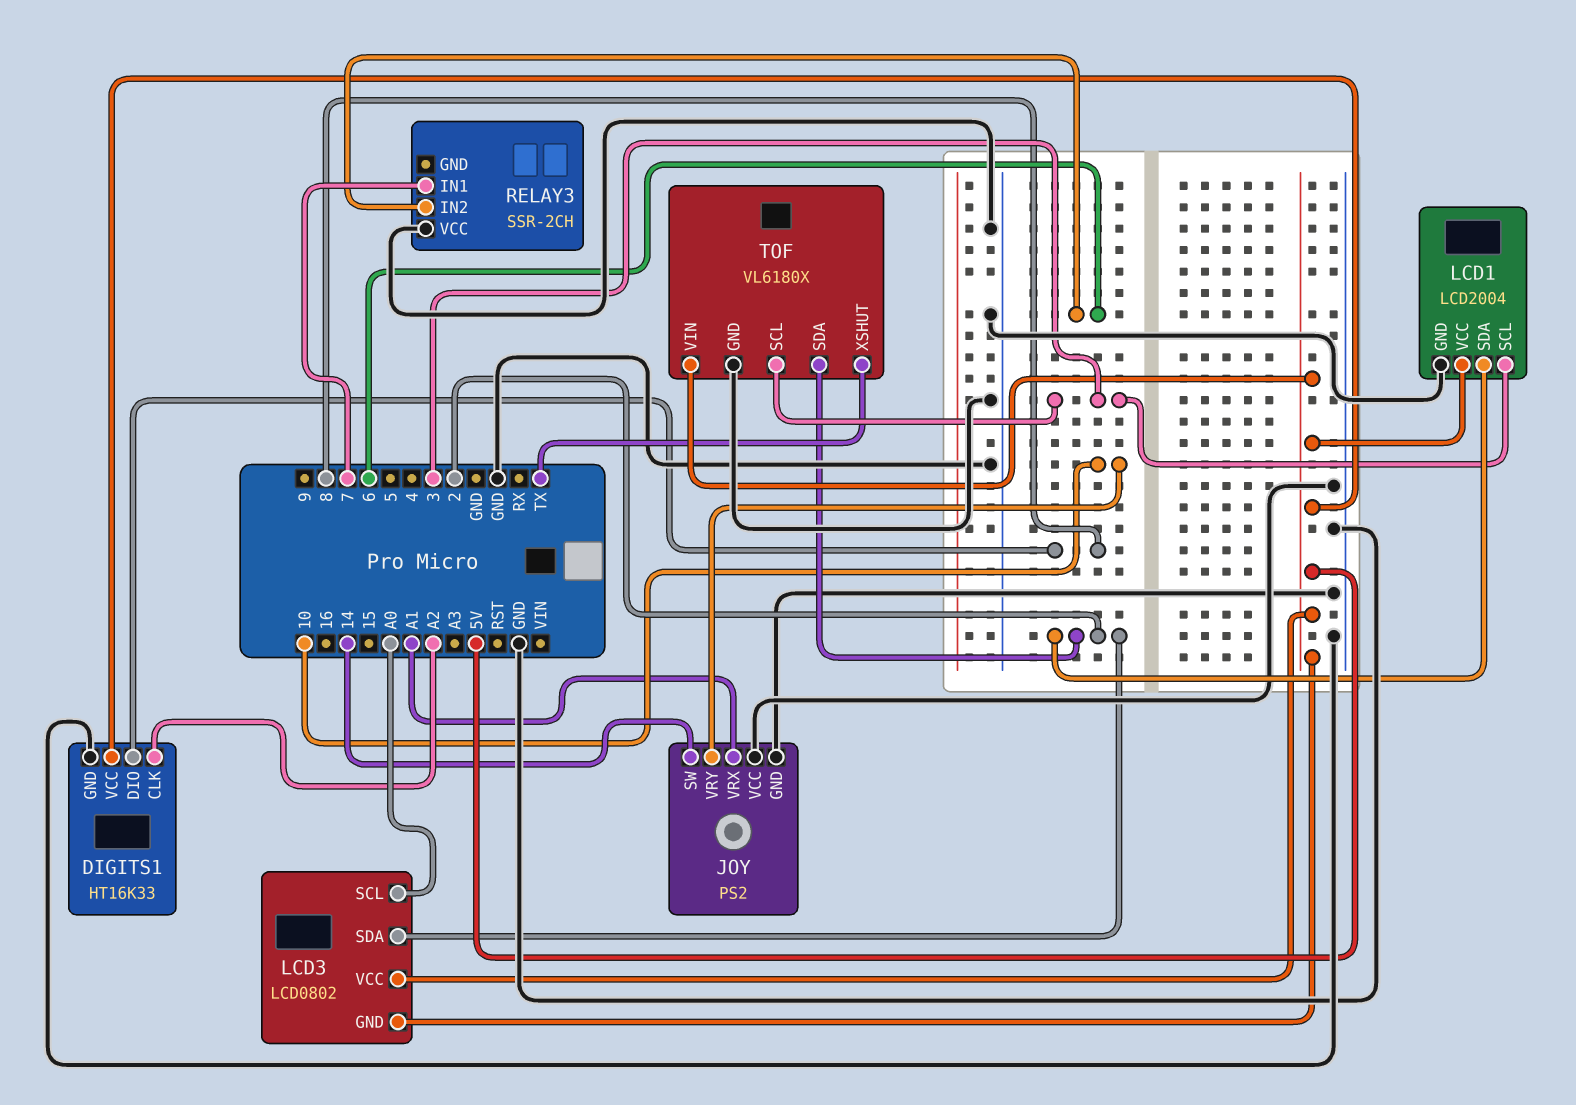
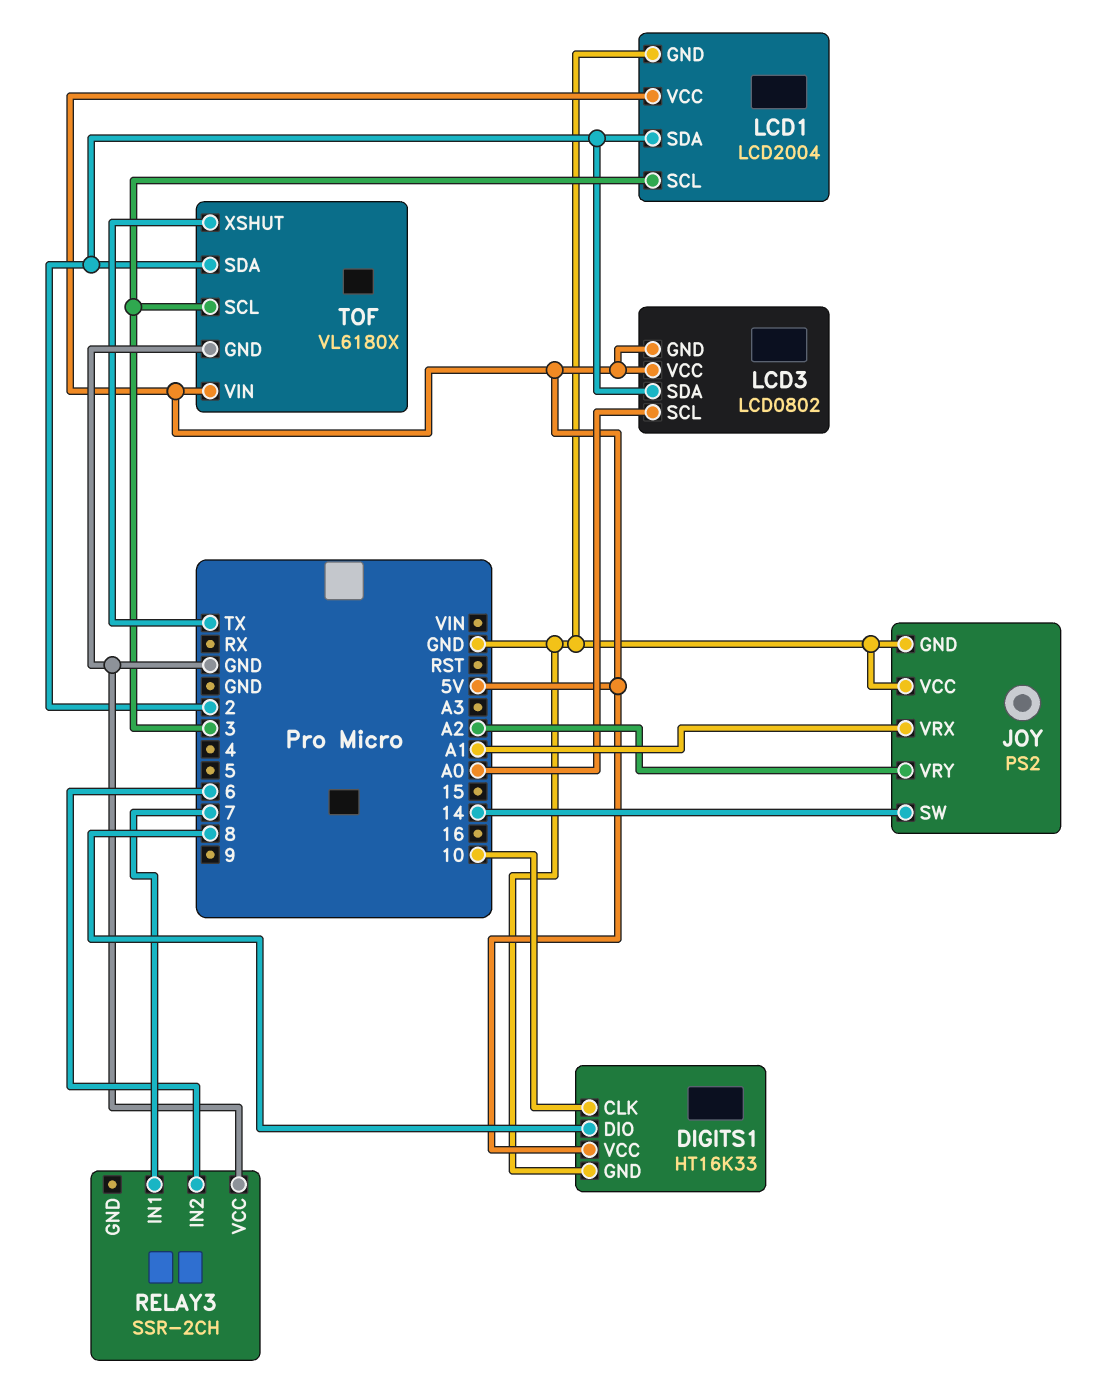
DIGITS1 pin CLK: A2 -> 10
JOY pin VRY: 10 -> A2

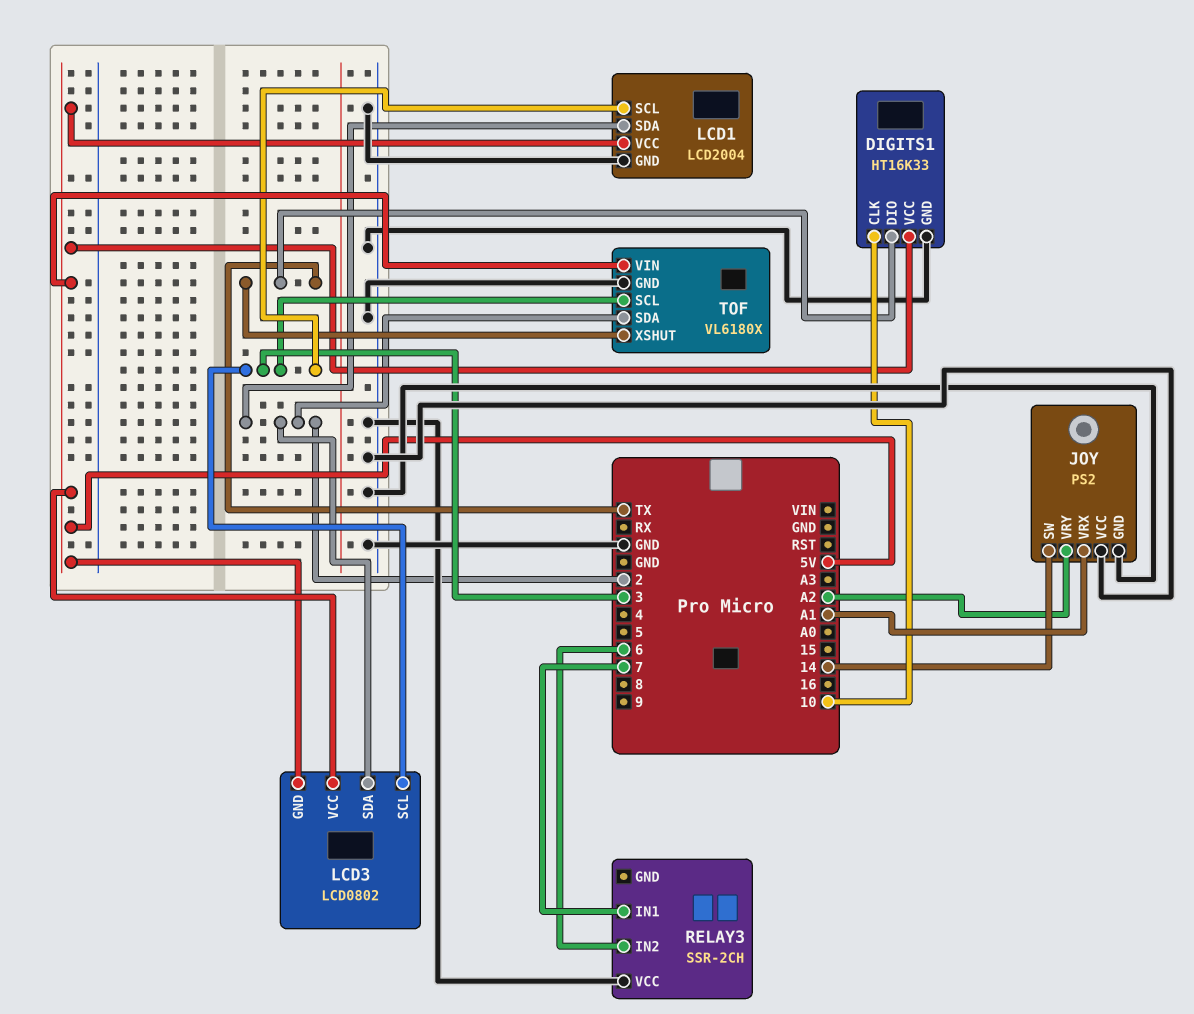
DIGITS1 pin DIO: 8 -> TX
LCD3 pin SCL: A0 -> 3

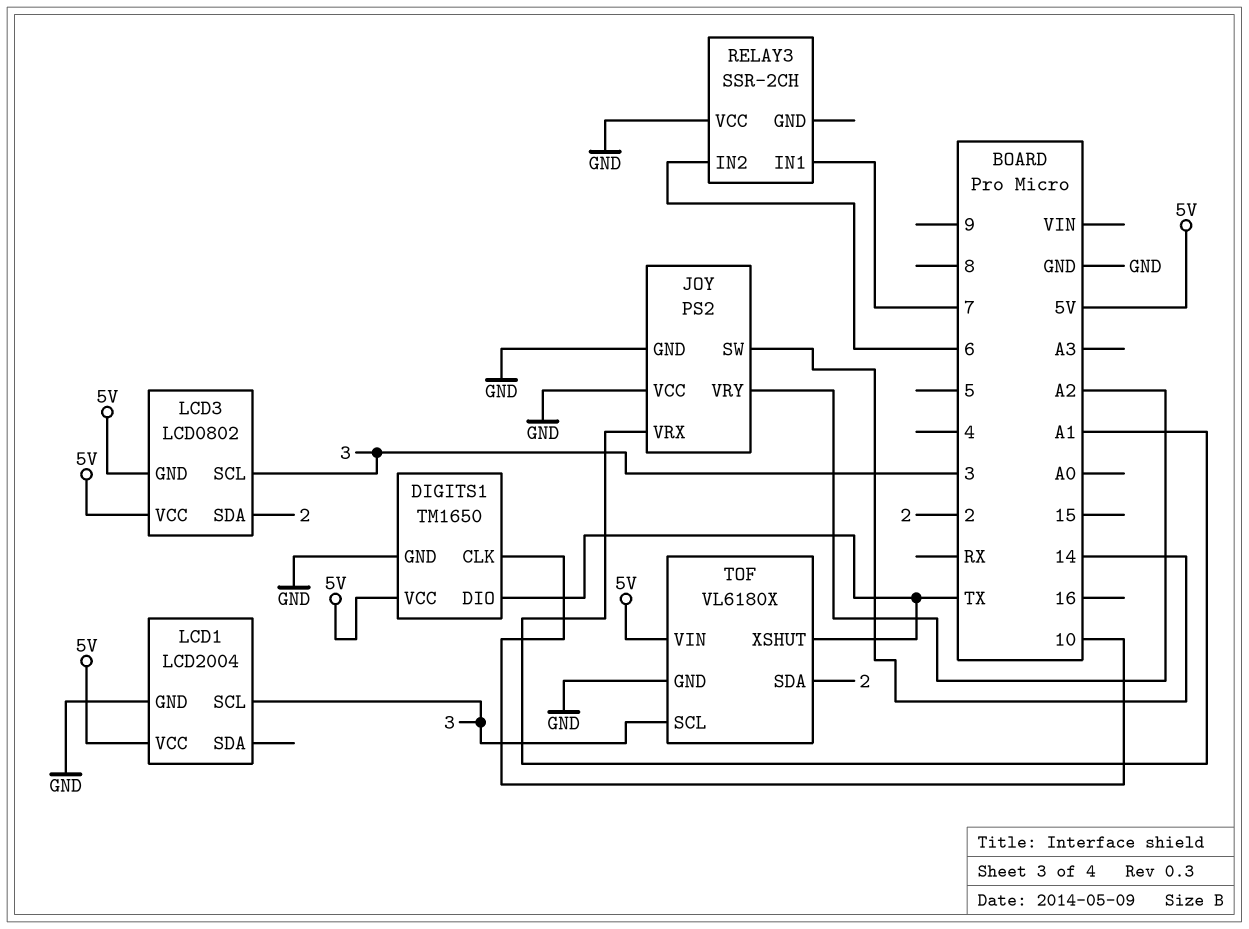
DIGITS1: HT16K33 -> TM1650
LCD1 pin SDA: 2 -> none

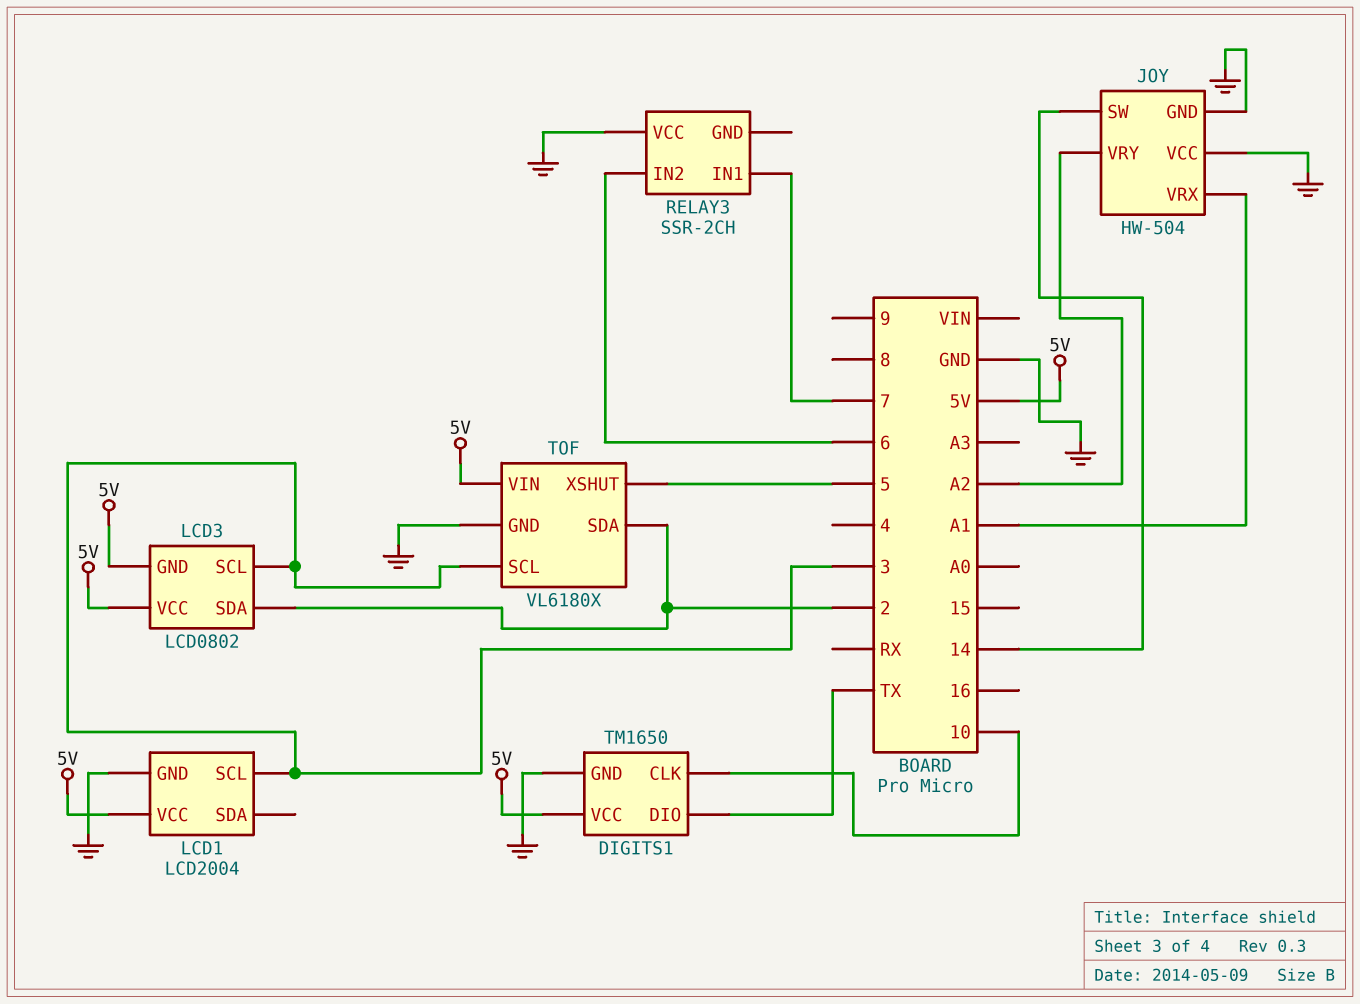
JOY: PS2 -> HW-504
TOF pin XSHUT: TX -> 5

